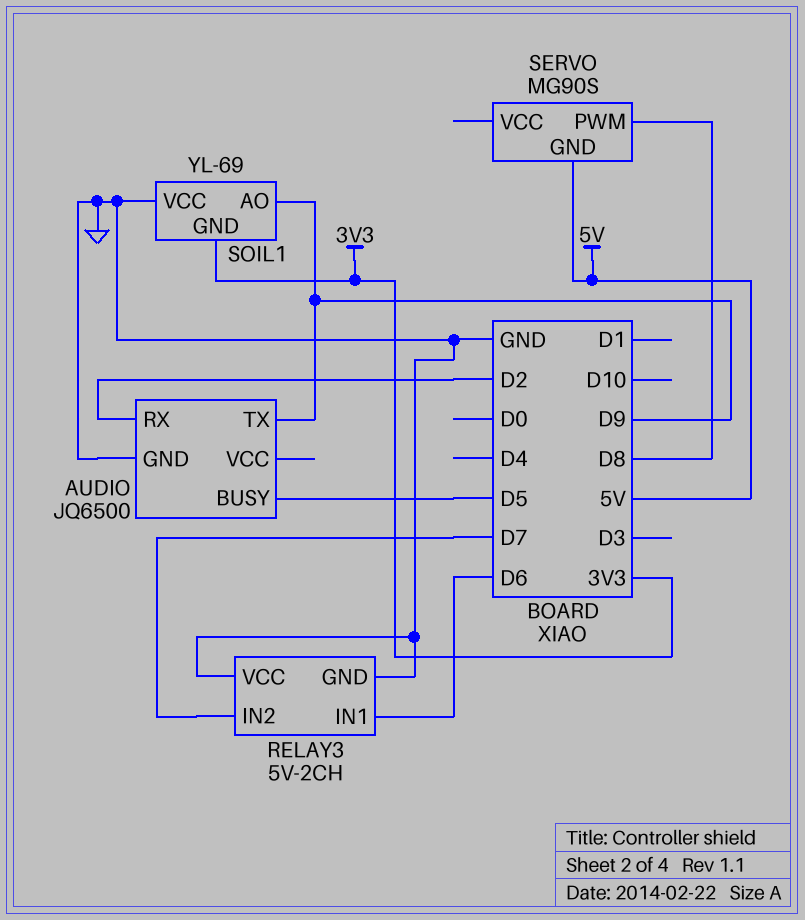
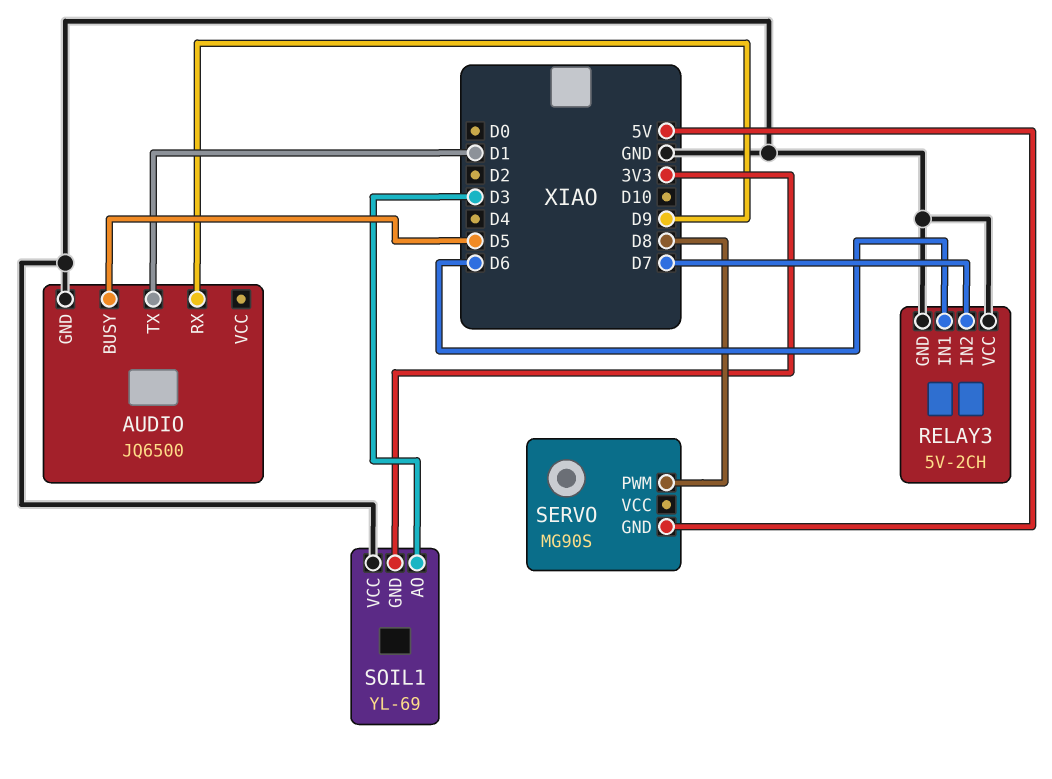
AUDIO pin RX: D2 -> D9
AUDIO pin TX: D9 -> D1
SOIL1 pin AO: D9 -> D3

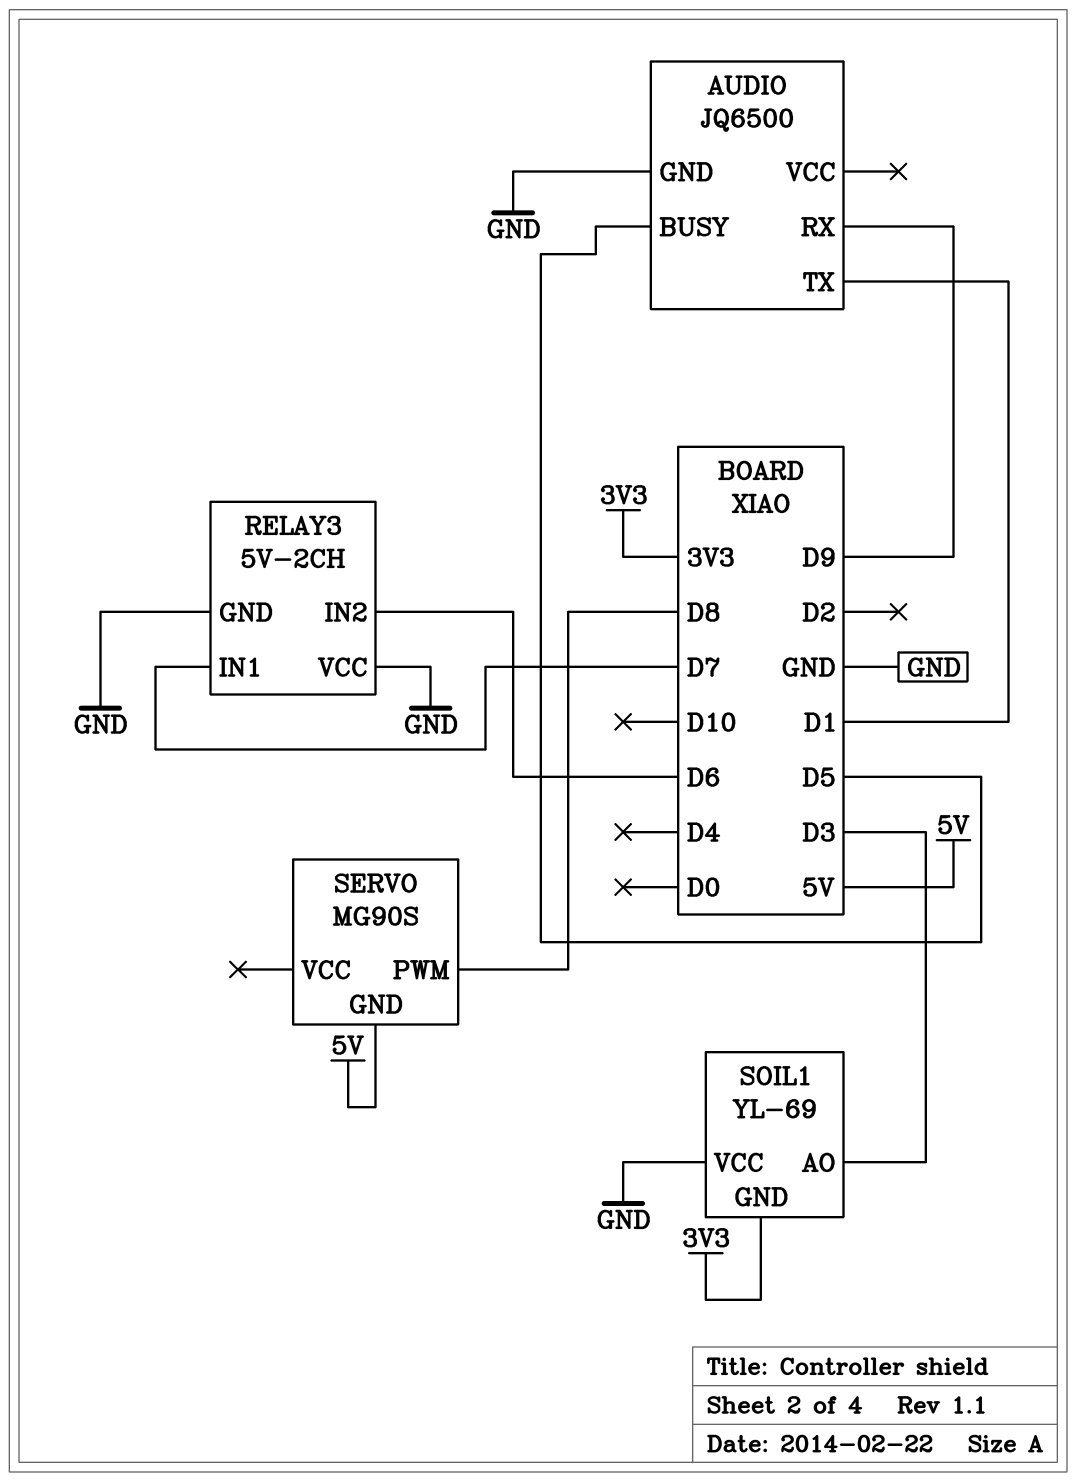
RELAY3 pin IN1: D6 -> D7
RELAY3 pin IN2: D7 -> D6

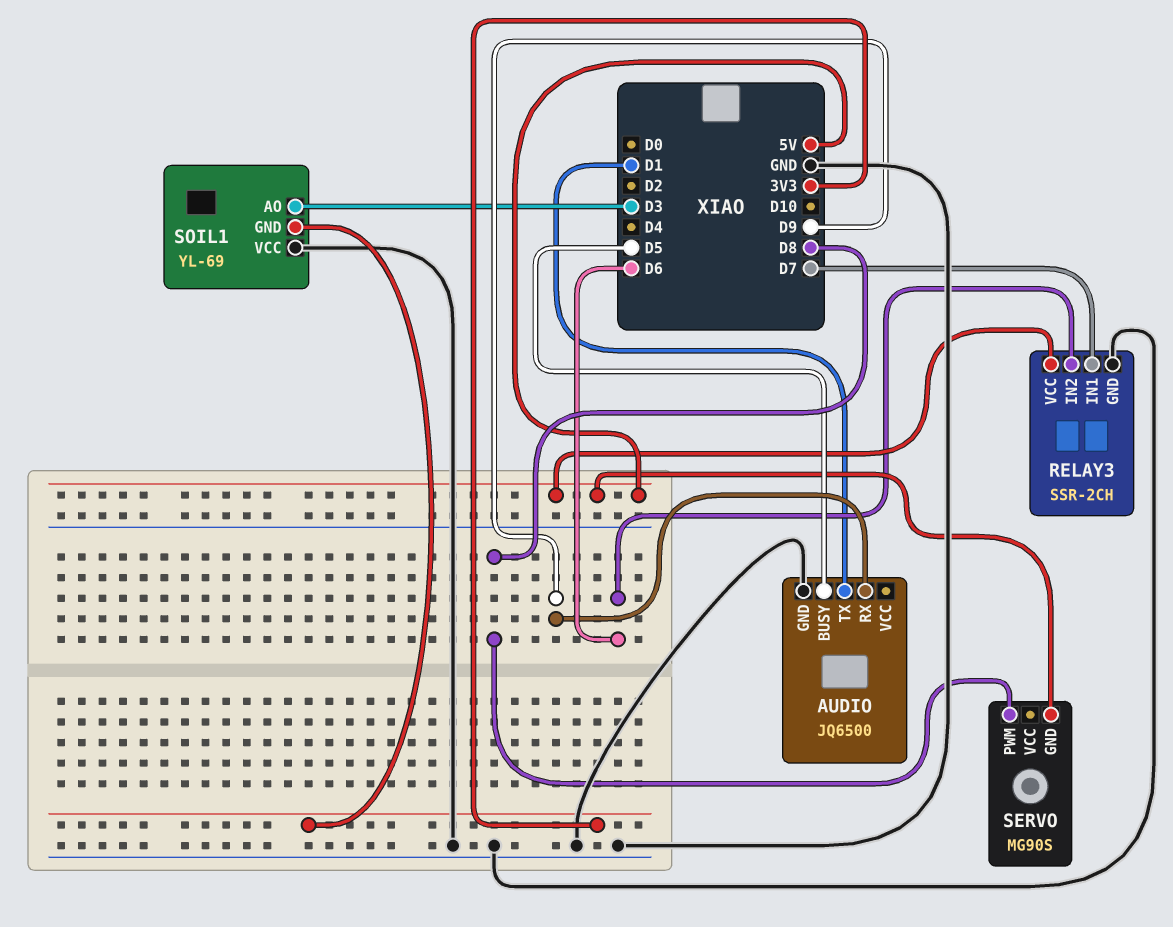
RELAY3: 5V-2CH -> SSR-2CH
RELAY3 pin VCC: GND -> 5V

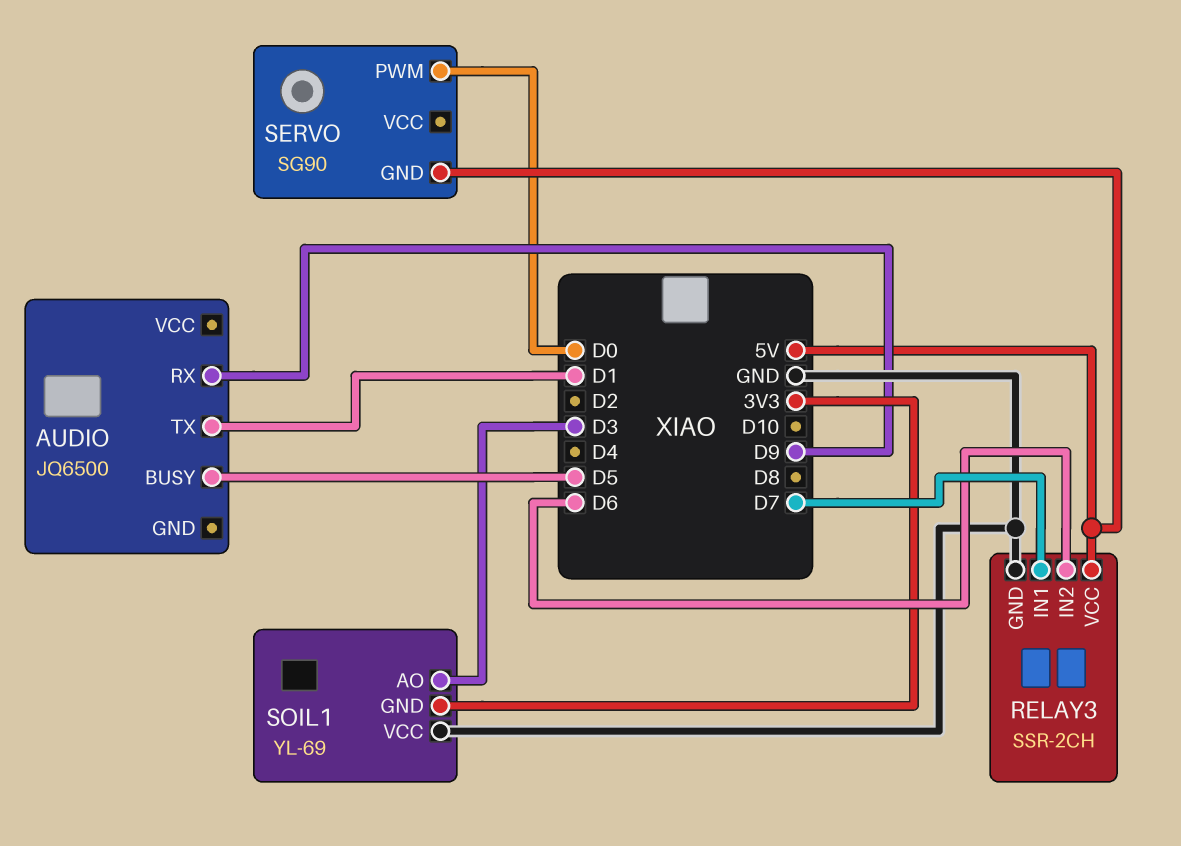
AUDIO pin GND: GND -> none
SERVO: MG90S -> SG90
SERVO pin PWM: D8 -> D0

